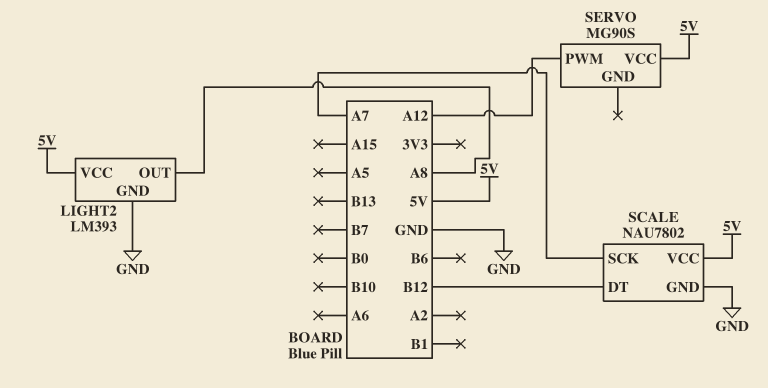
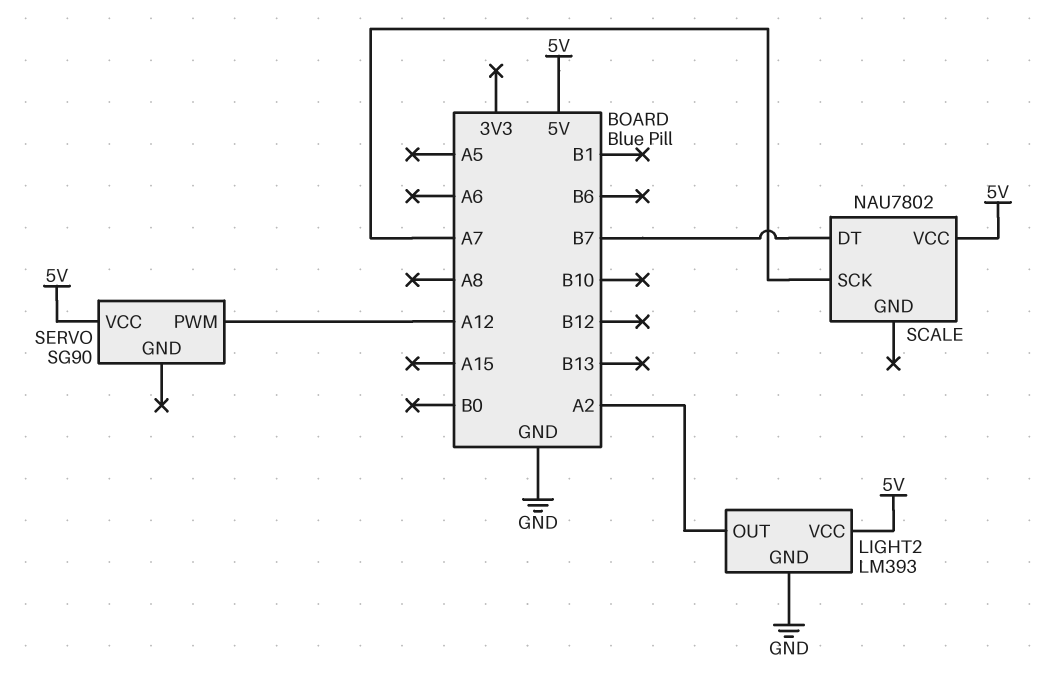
LIGHT2 pin OUT: A8 -> A2
SCALE pin DT: B12 -> B7
SCALE pin GND: GND -> none
SERVO: MG90S -> SG90

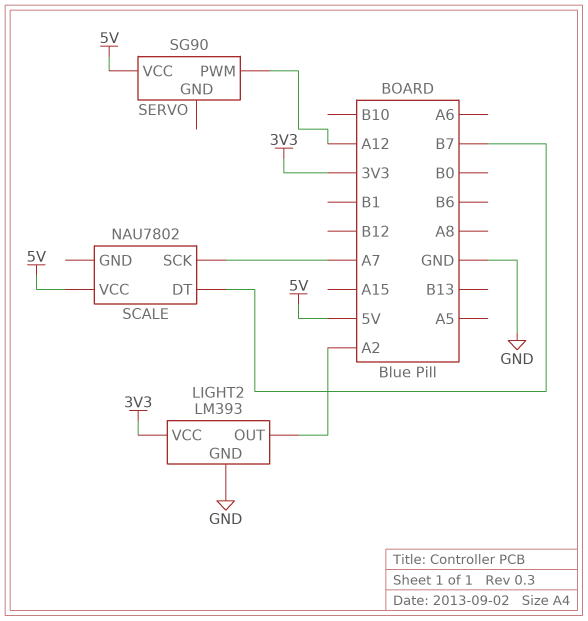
LIGHT2 pin VCC: 5V -> 3V3

